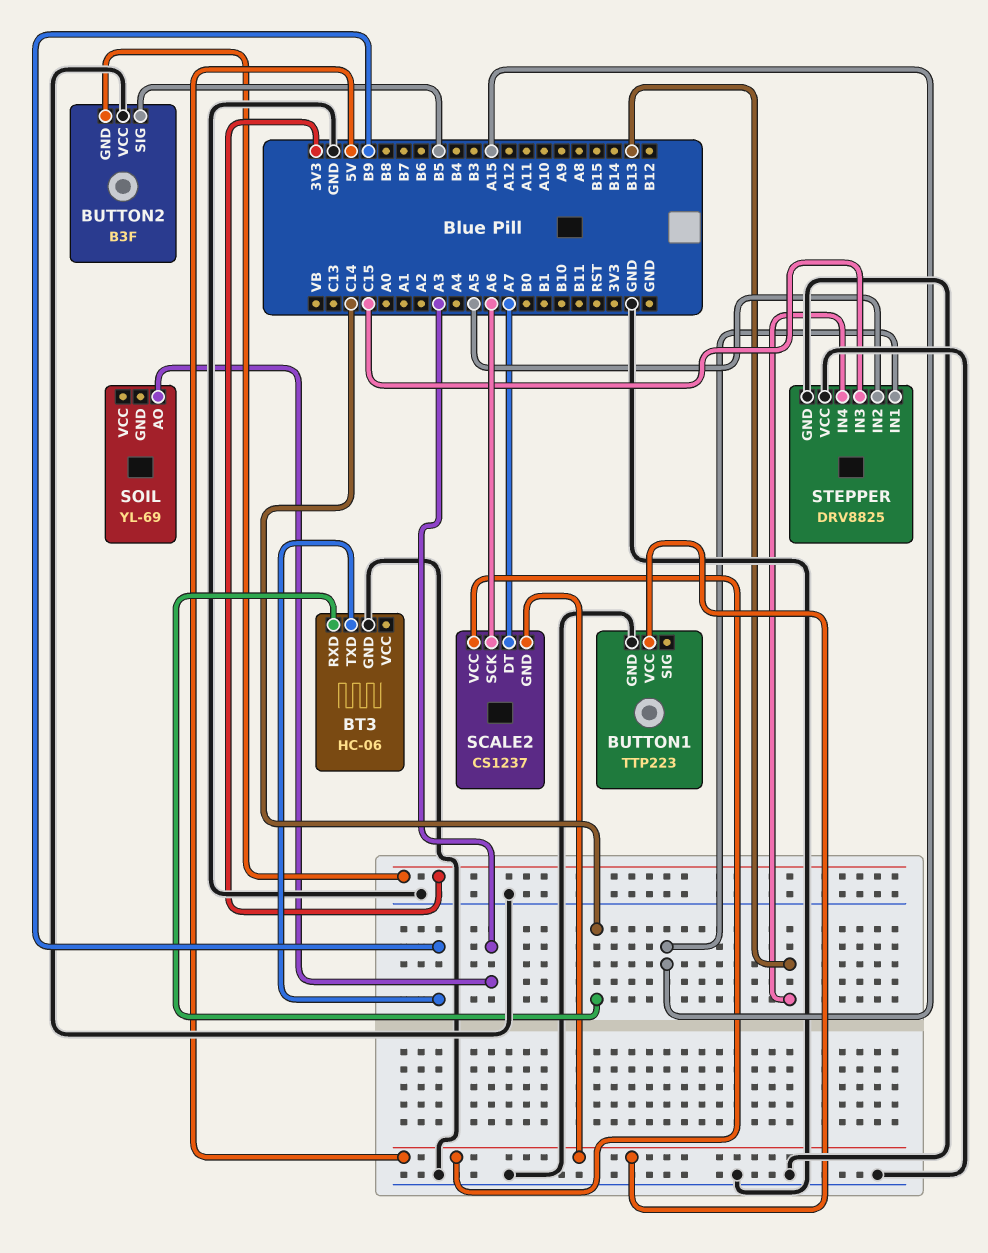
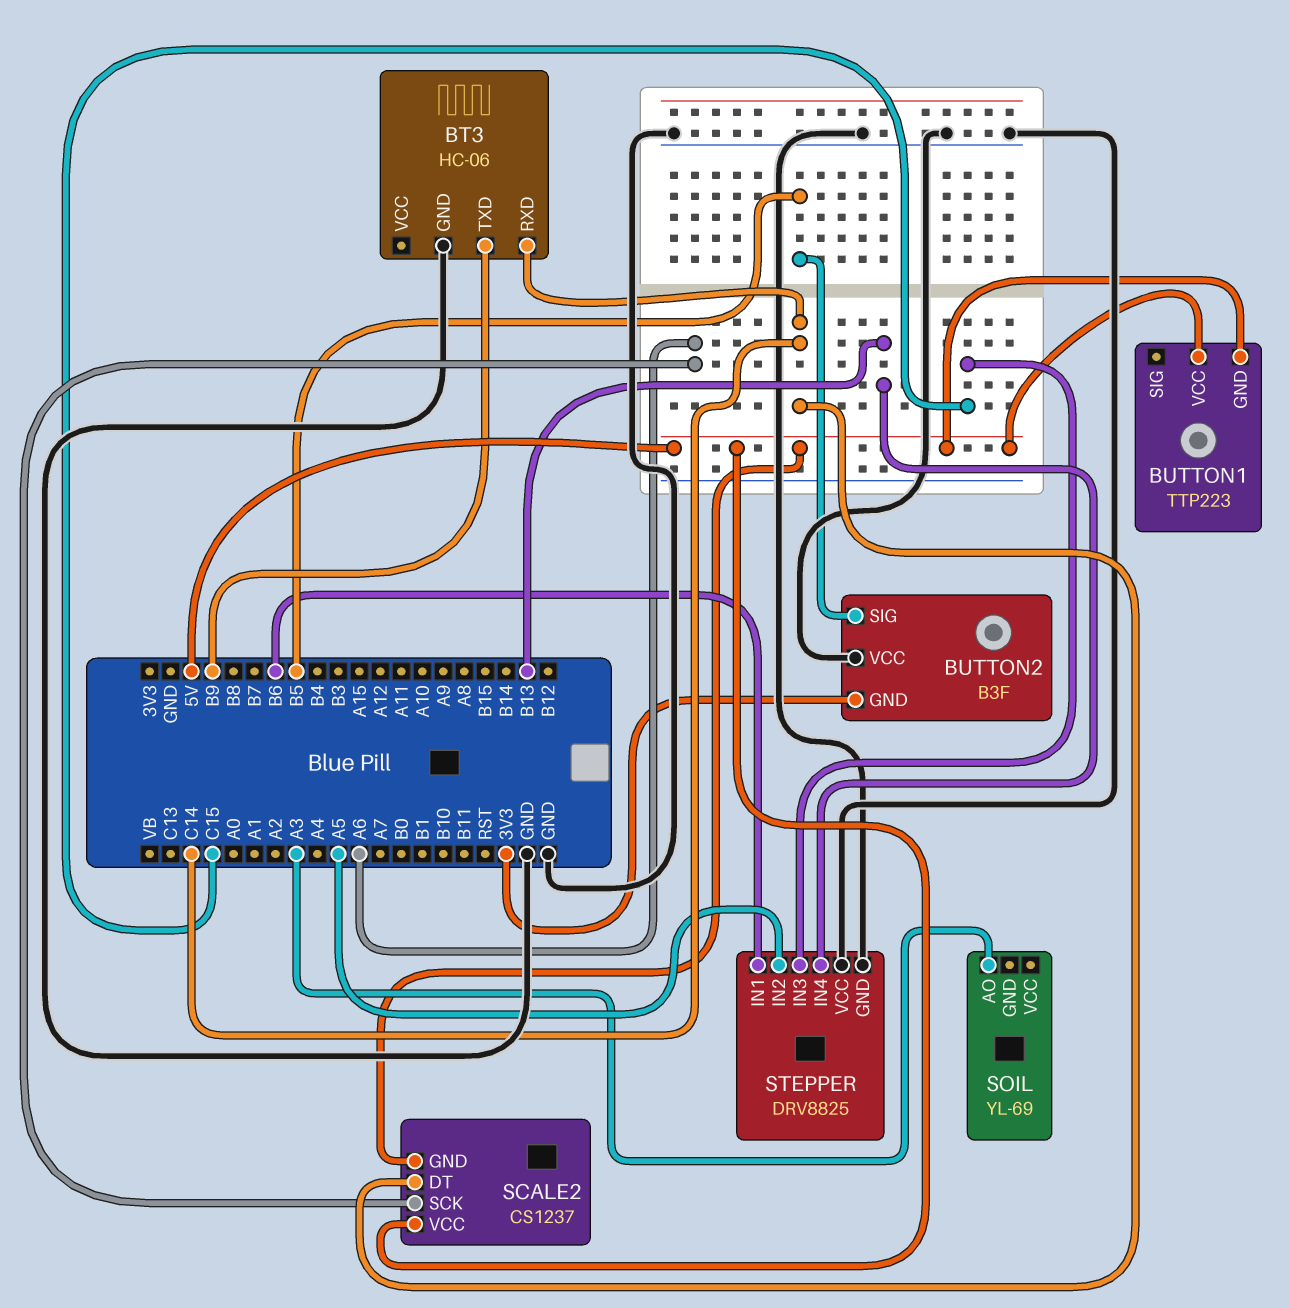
BUTTON1 pin GND: GND -> 5V
SCALE2 pin DT: A7 -> C14
STEPPER pin IN1: A15 -> B6

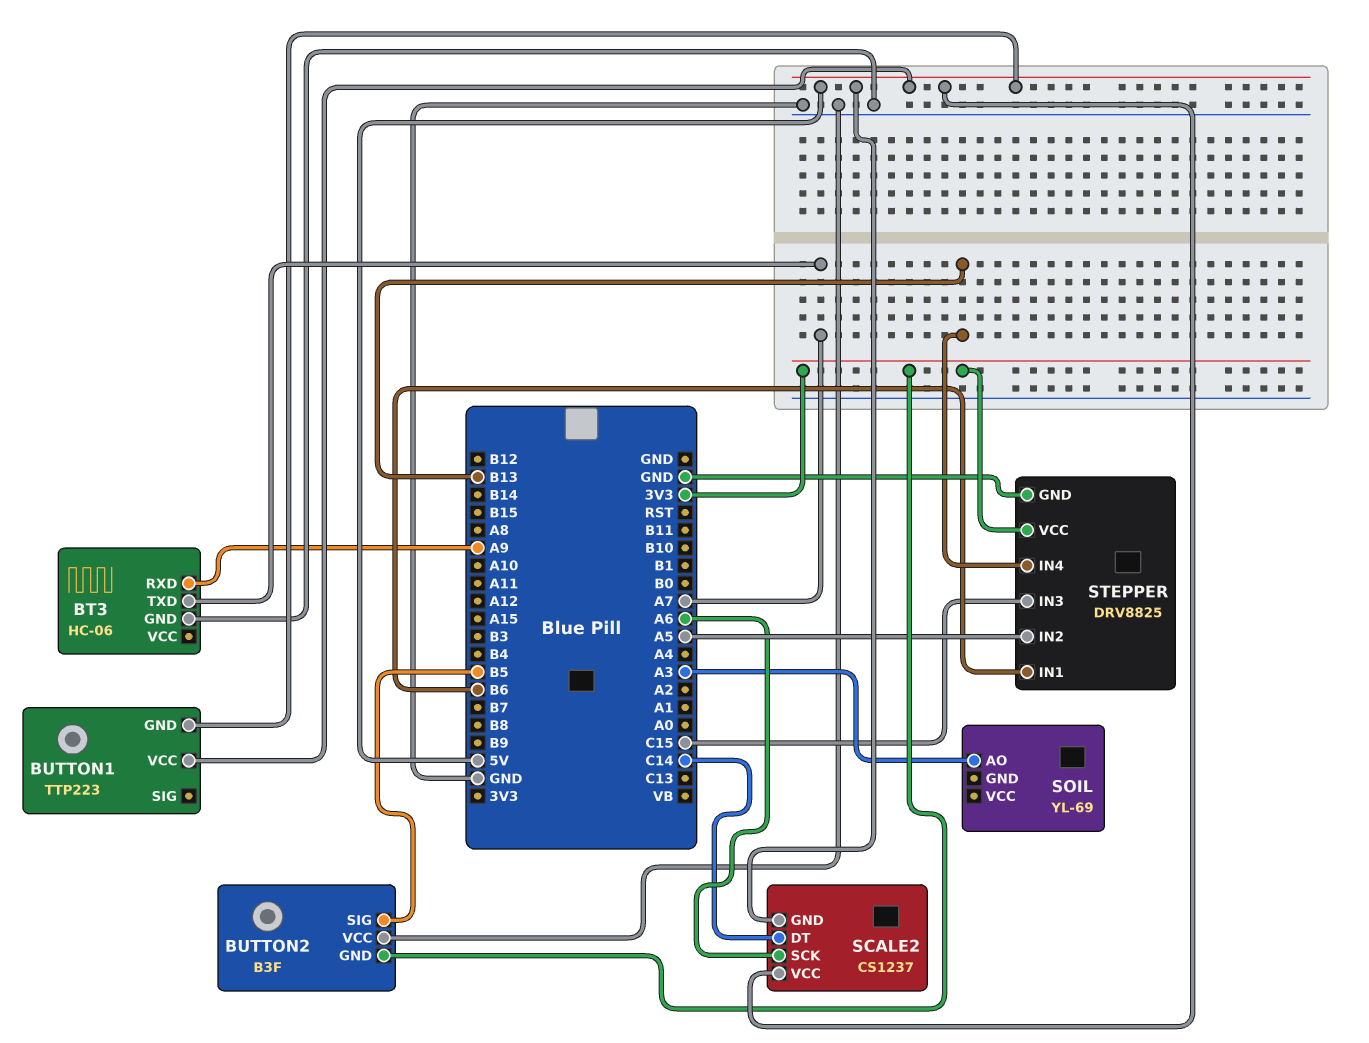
BT3 pin RXD: C14 -> A9
BT3 pin TXD: B9 -> A7
STEPPER pin VCC: GND -> 3V3

